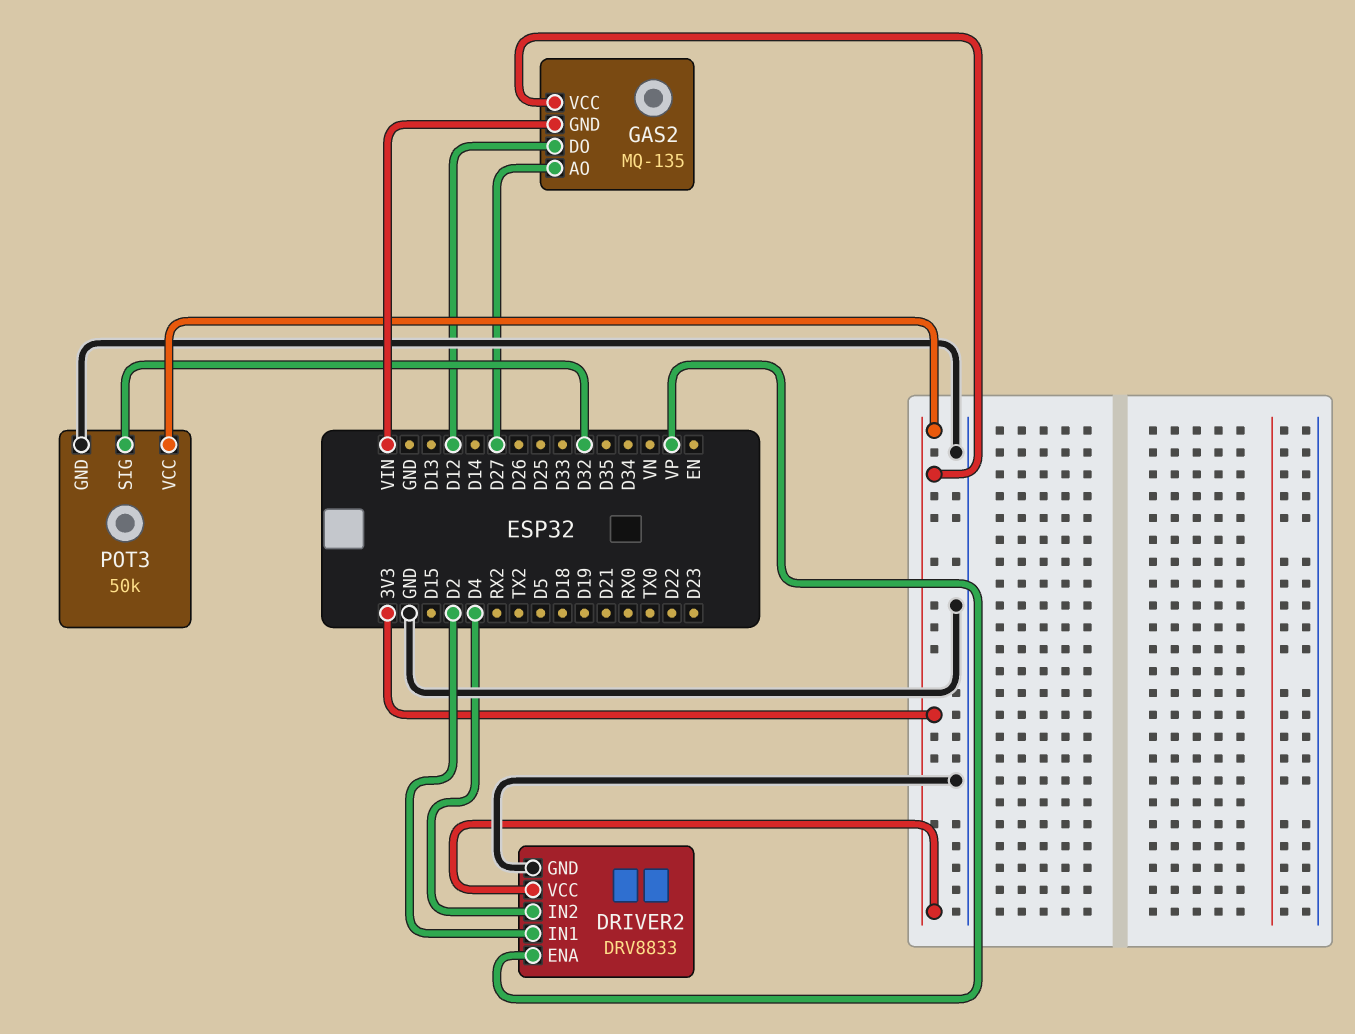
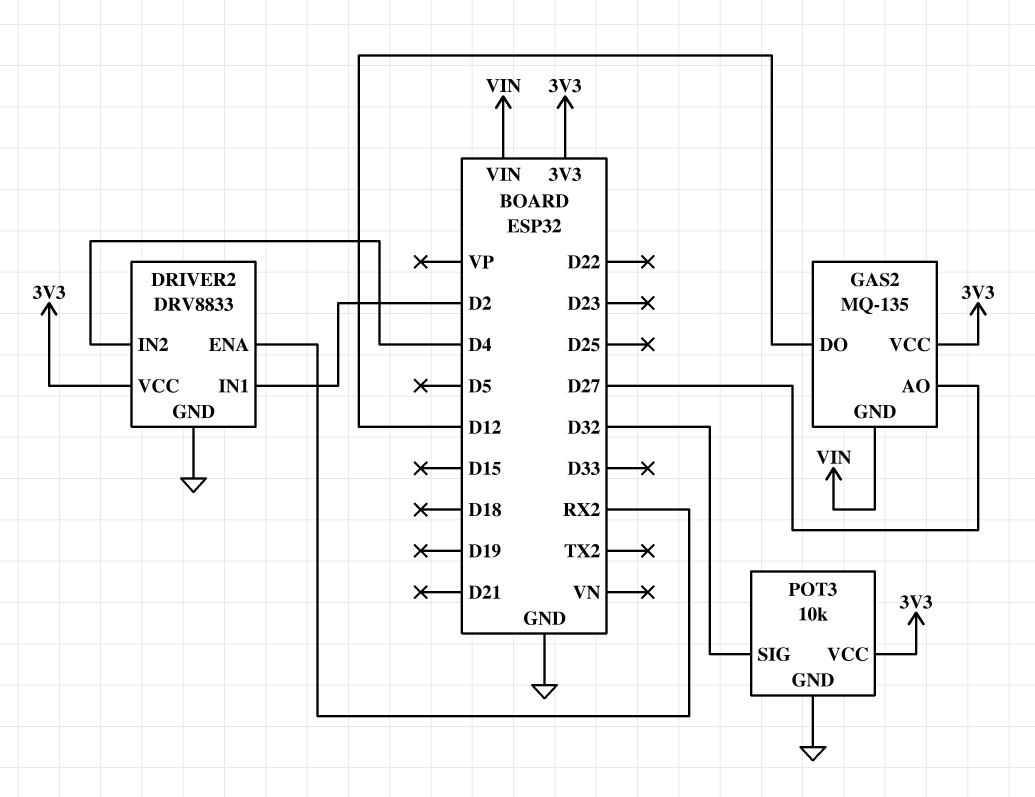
DRIVER2 pin ENA: VP -> RX2
POT3: 50k -> 10k

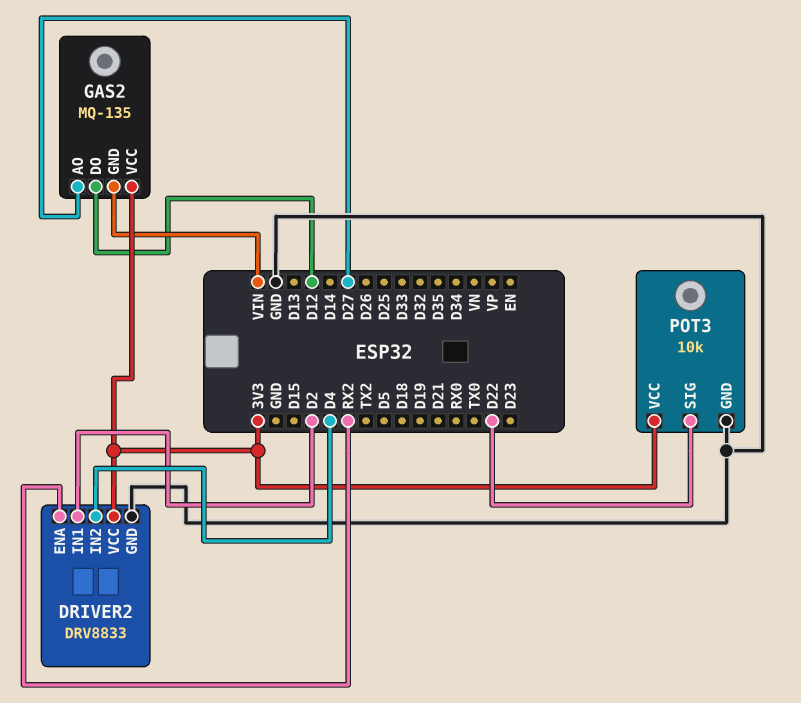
POT3 pin SIG: D32 -> D22

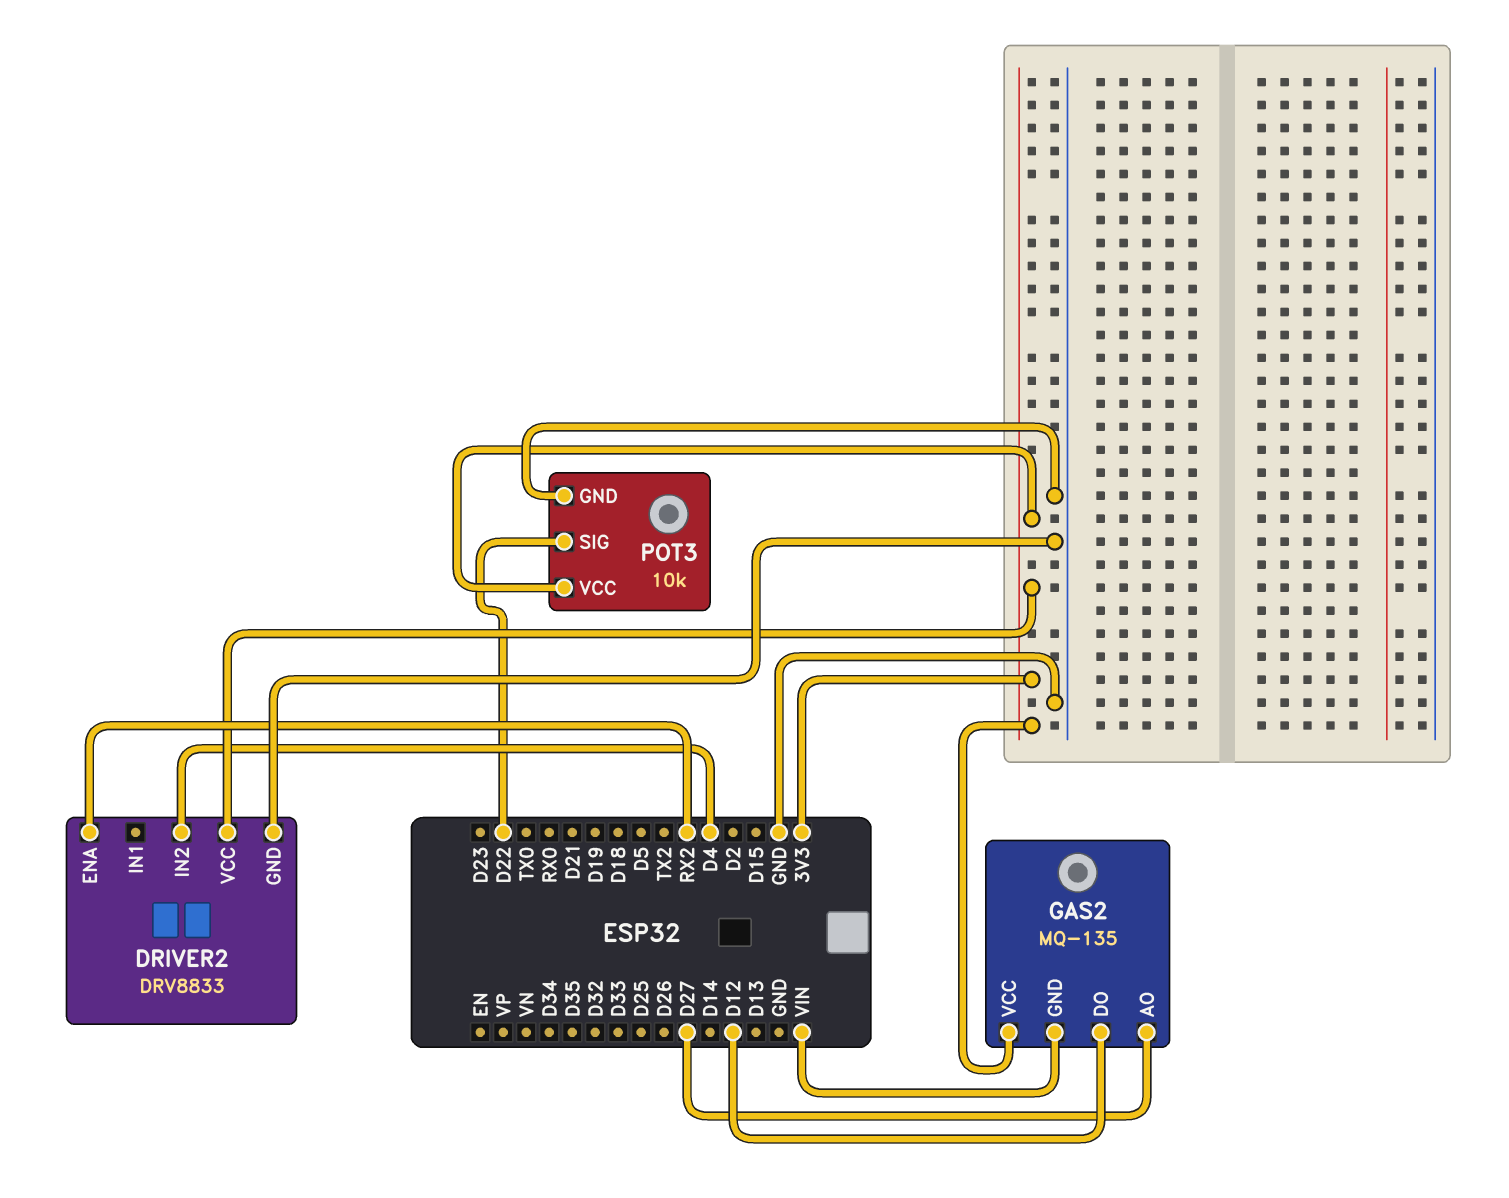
DRIVER2 pin IN1: D2 -> none

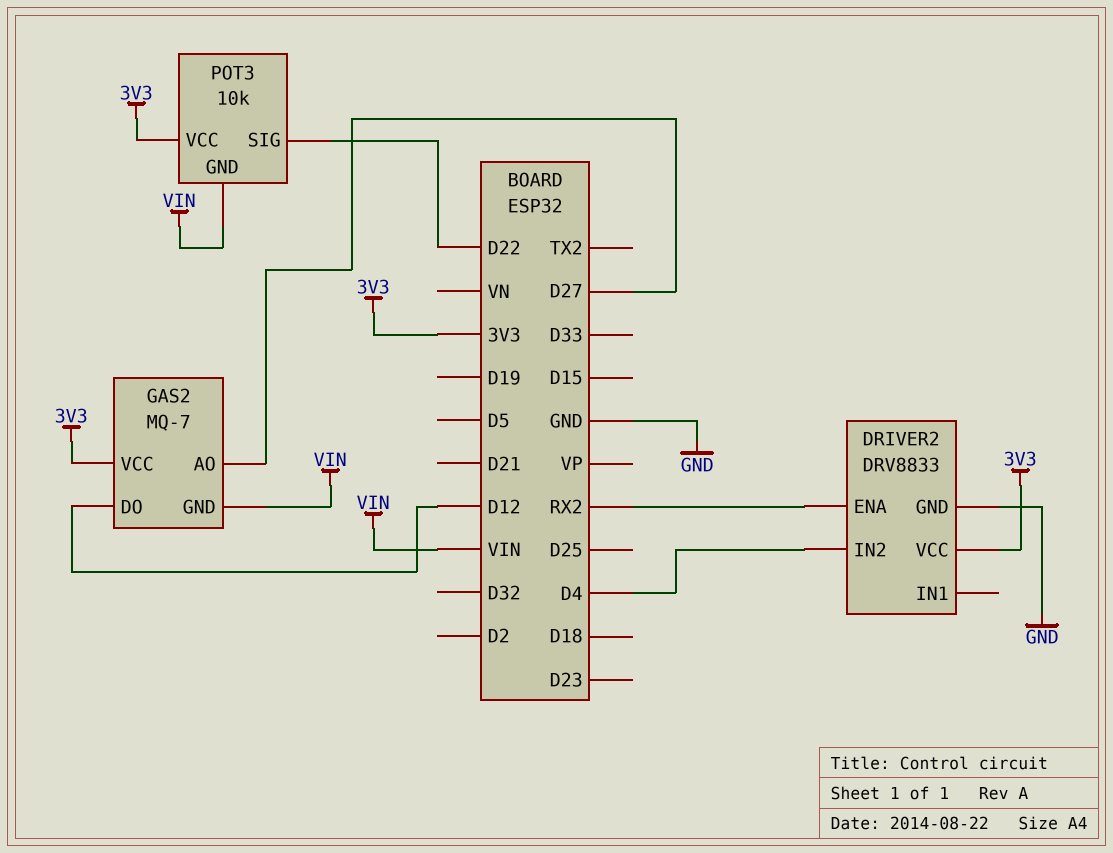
GAS2: MQ-135 -> MQ-7
POT3 pin GND: GND -> VIN

